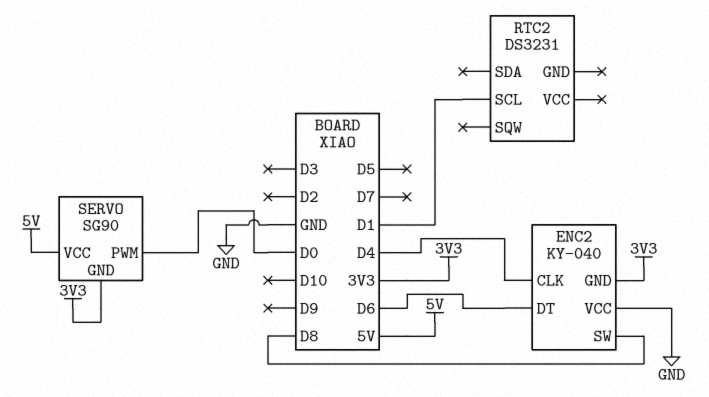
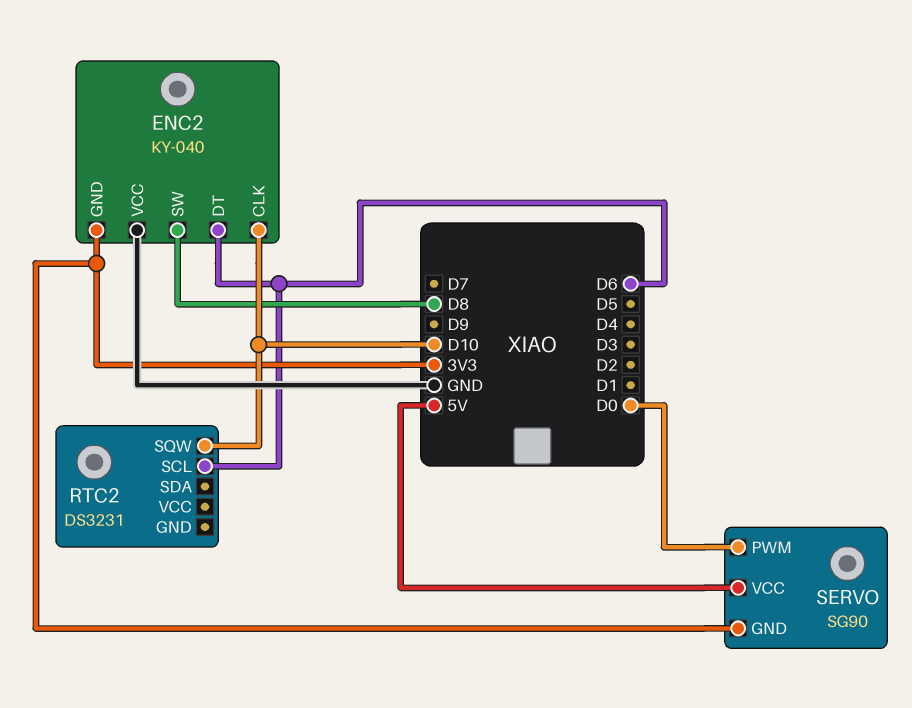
ENC2 pin CLK: D4 -> D10
RTC2 pin SCL: D1 -> D6
RTC2 pin SQW: none -> D10

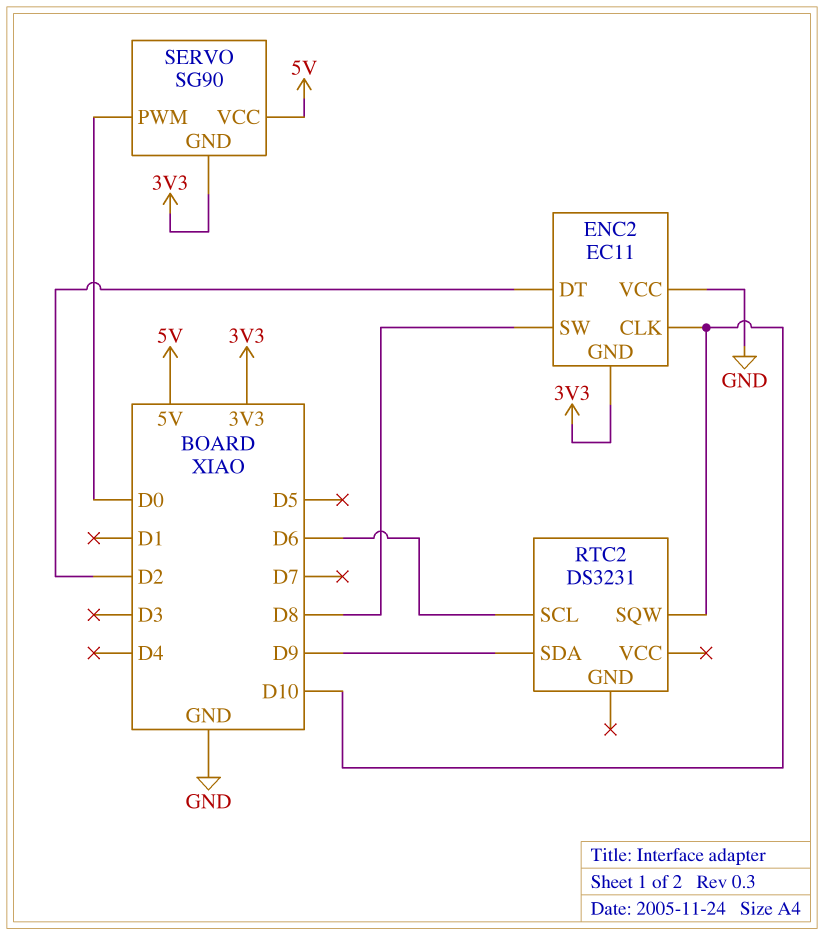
ENC2: KY-040 -> EC11
ENC2 pin DT: D6 -> D2
RTC2 pin SDA: none -> D9

